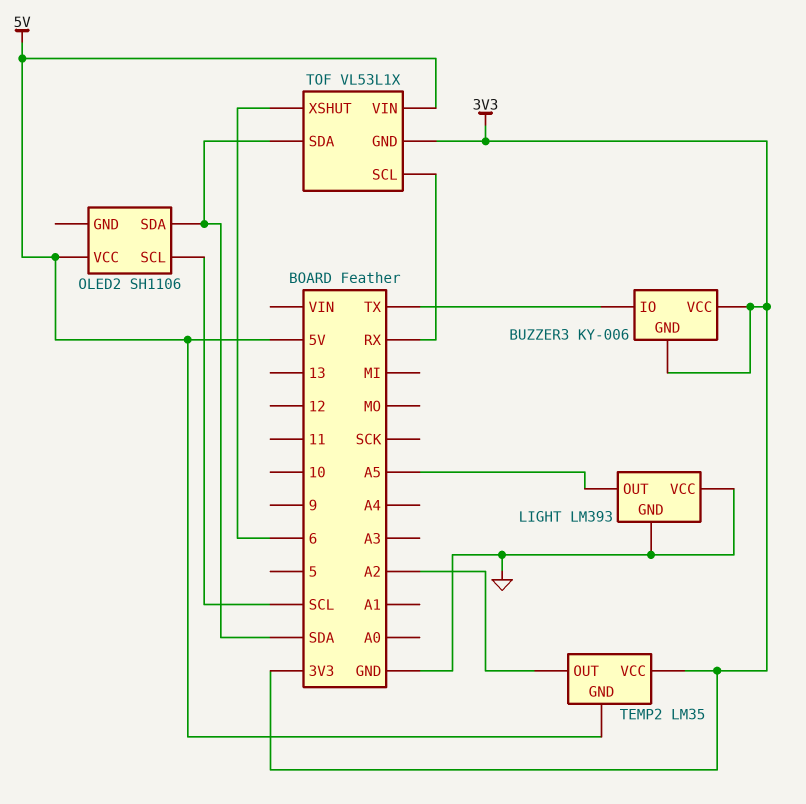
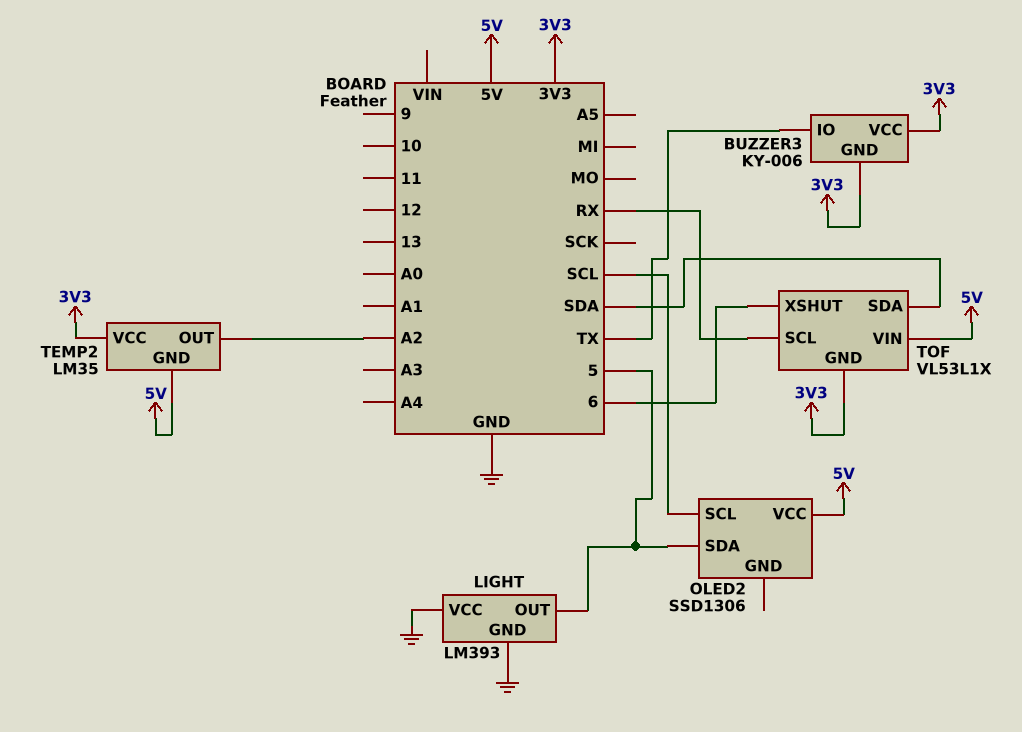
LIGHT pin OUT: A5 -> 5
OLED2: SH1106 -> SSD1306
OLED2 pin SDA: SDA -> 5

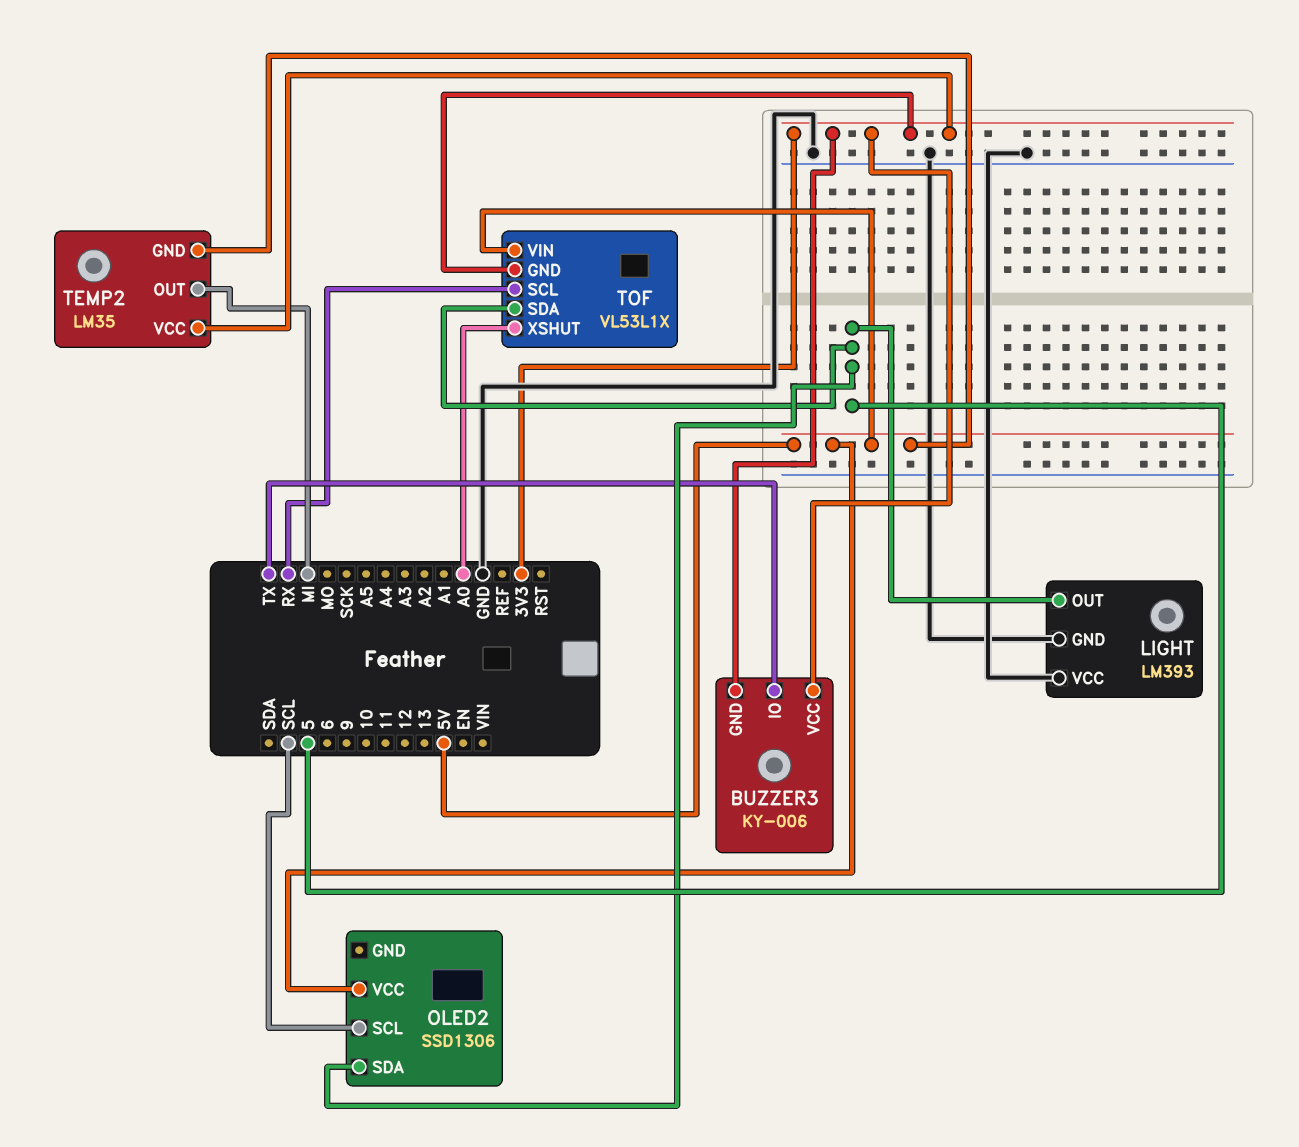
TEMP2 pin OUT: A2 -> MI
TOF pin SDA: SDA -> 5
TOF pin XSHUT: 6 -> A0

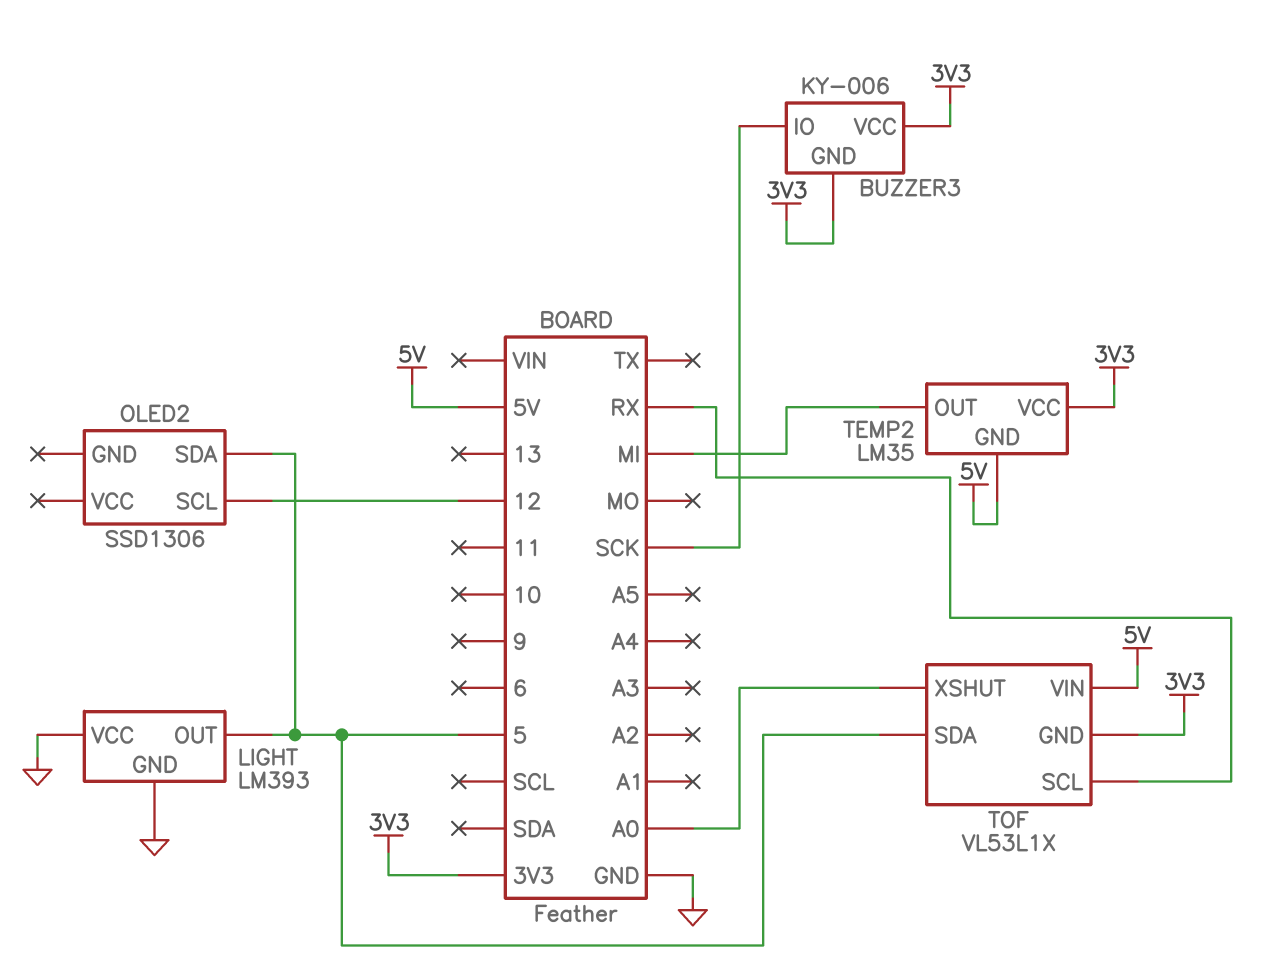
BUZZER3 pin IO: TX -> SCK
OLED2 pin SCL: SCL -> 12
OLED2 pin VCC: 5V -> none

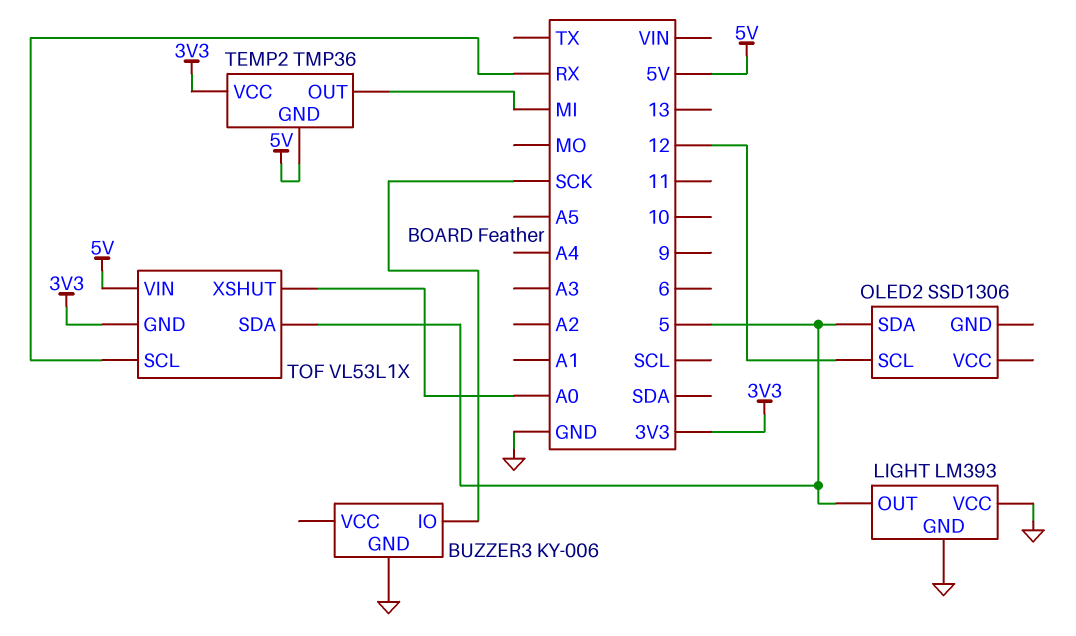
BUZZER3 pin GND: 3V3 -> GND
BUZZER3 pin VCC: 3V3 -> none
TEMP2: LM35 -> TMP36

